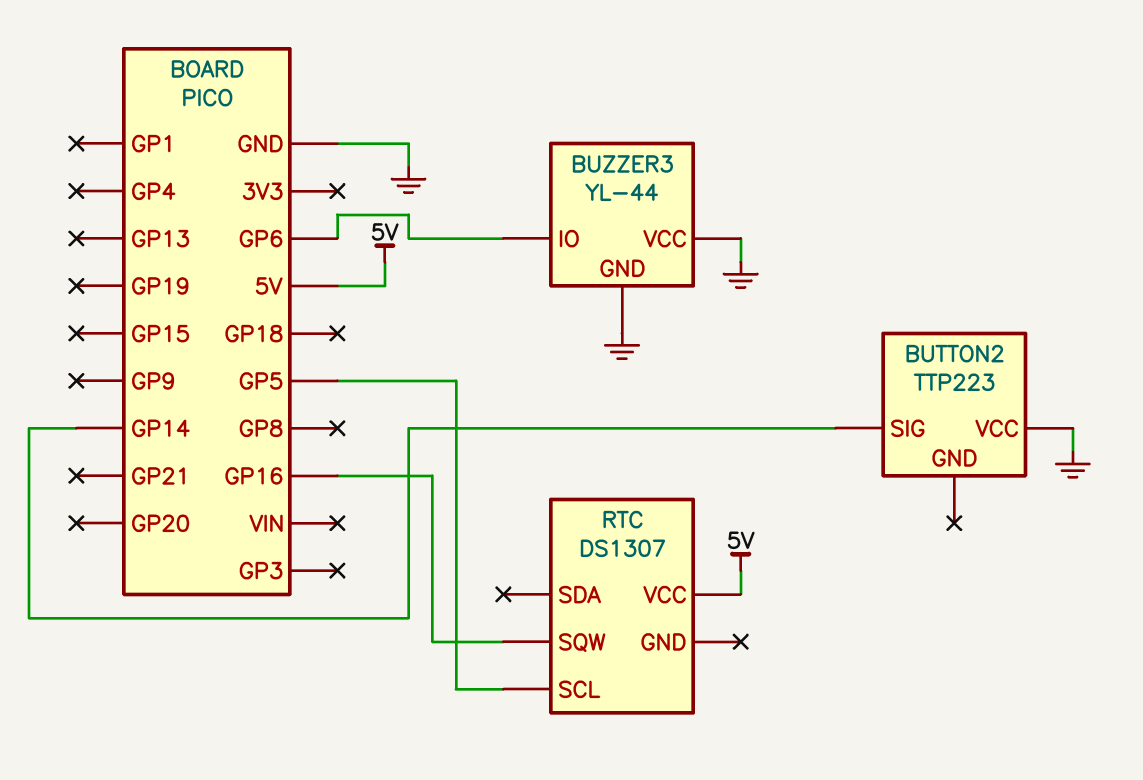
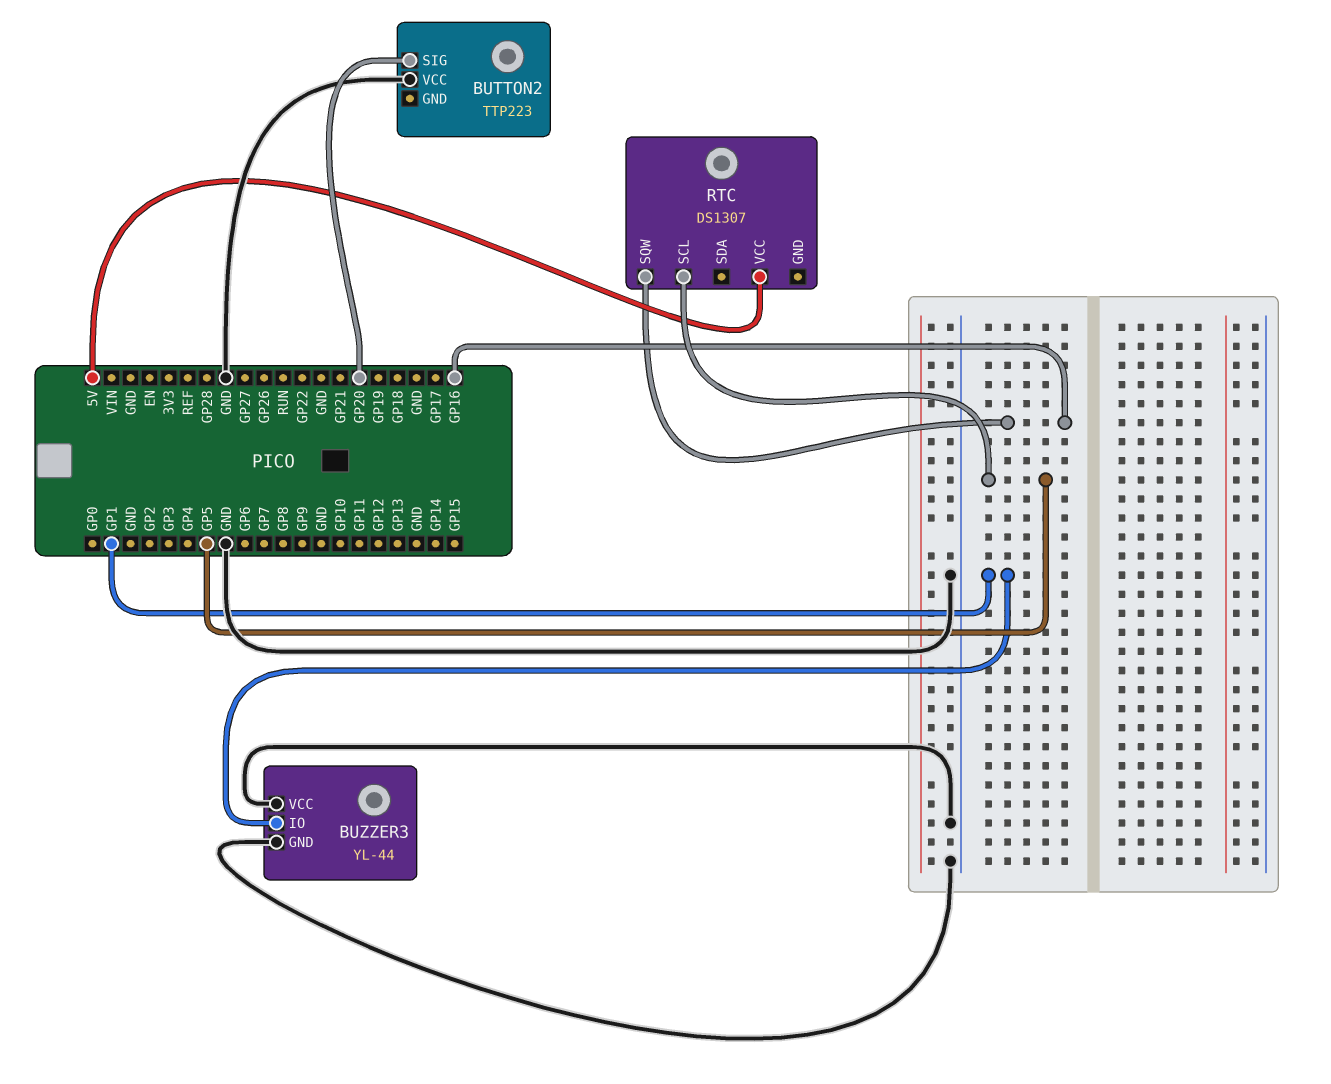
BUTTON2 pin SIG: GP14 -> GP20
BUZZER3 pin IO: GP6 -> GP1

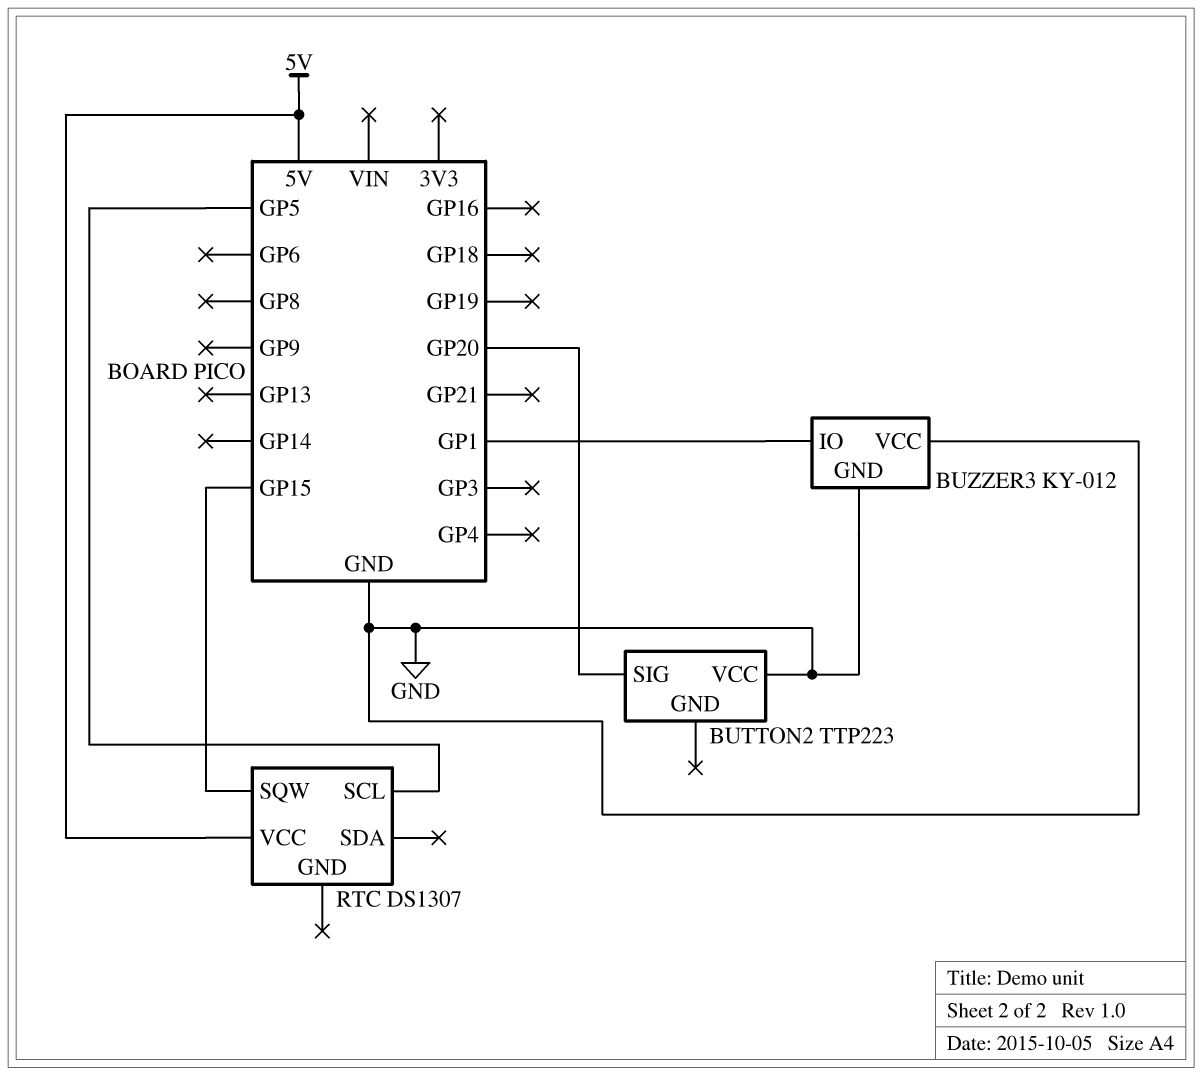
BUZZER3: YL-44 -> KY-012
RTC pin SQW: GP16 -> GP15

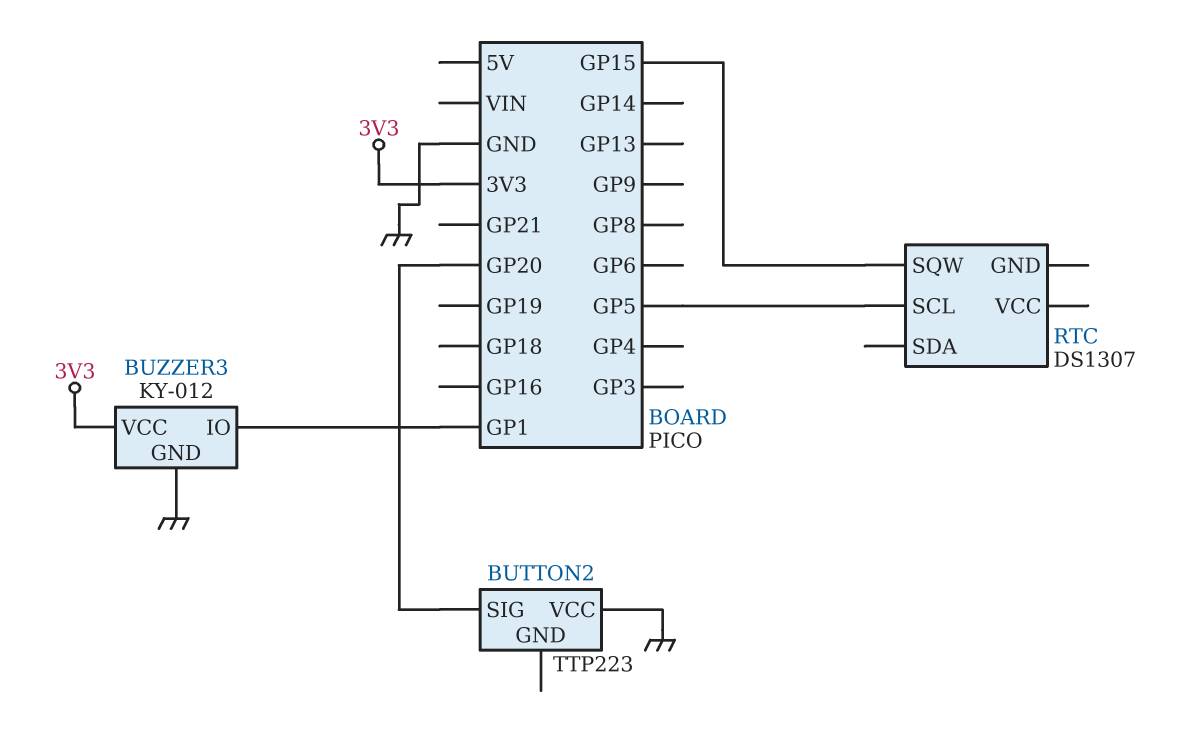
BUZZER3 pin VCC: GND -> 3V3
RTC pin VCC: 5V -> none

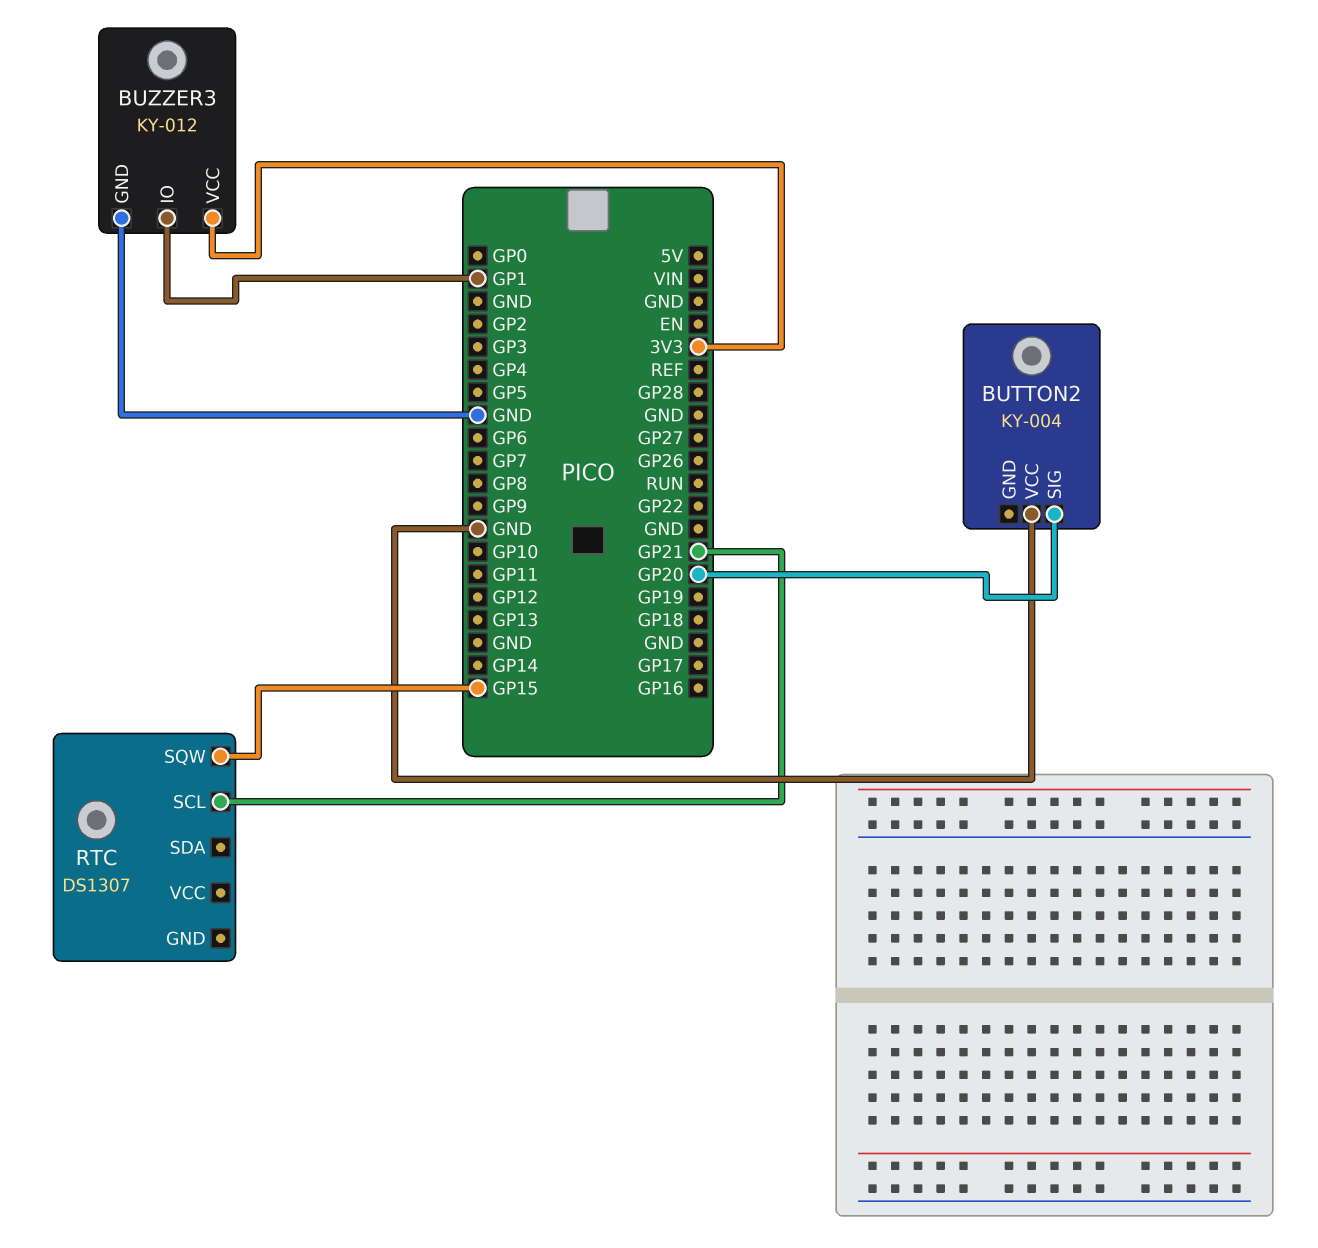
BUTTON2: TTP223 -> KY-004
RTC pin SCL: GP5 -> GP21

